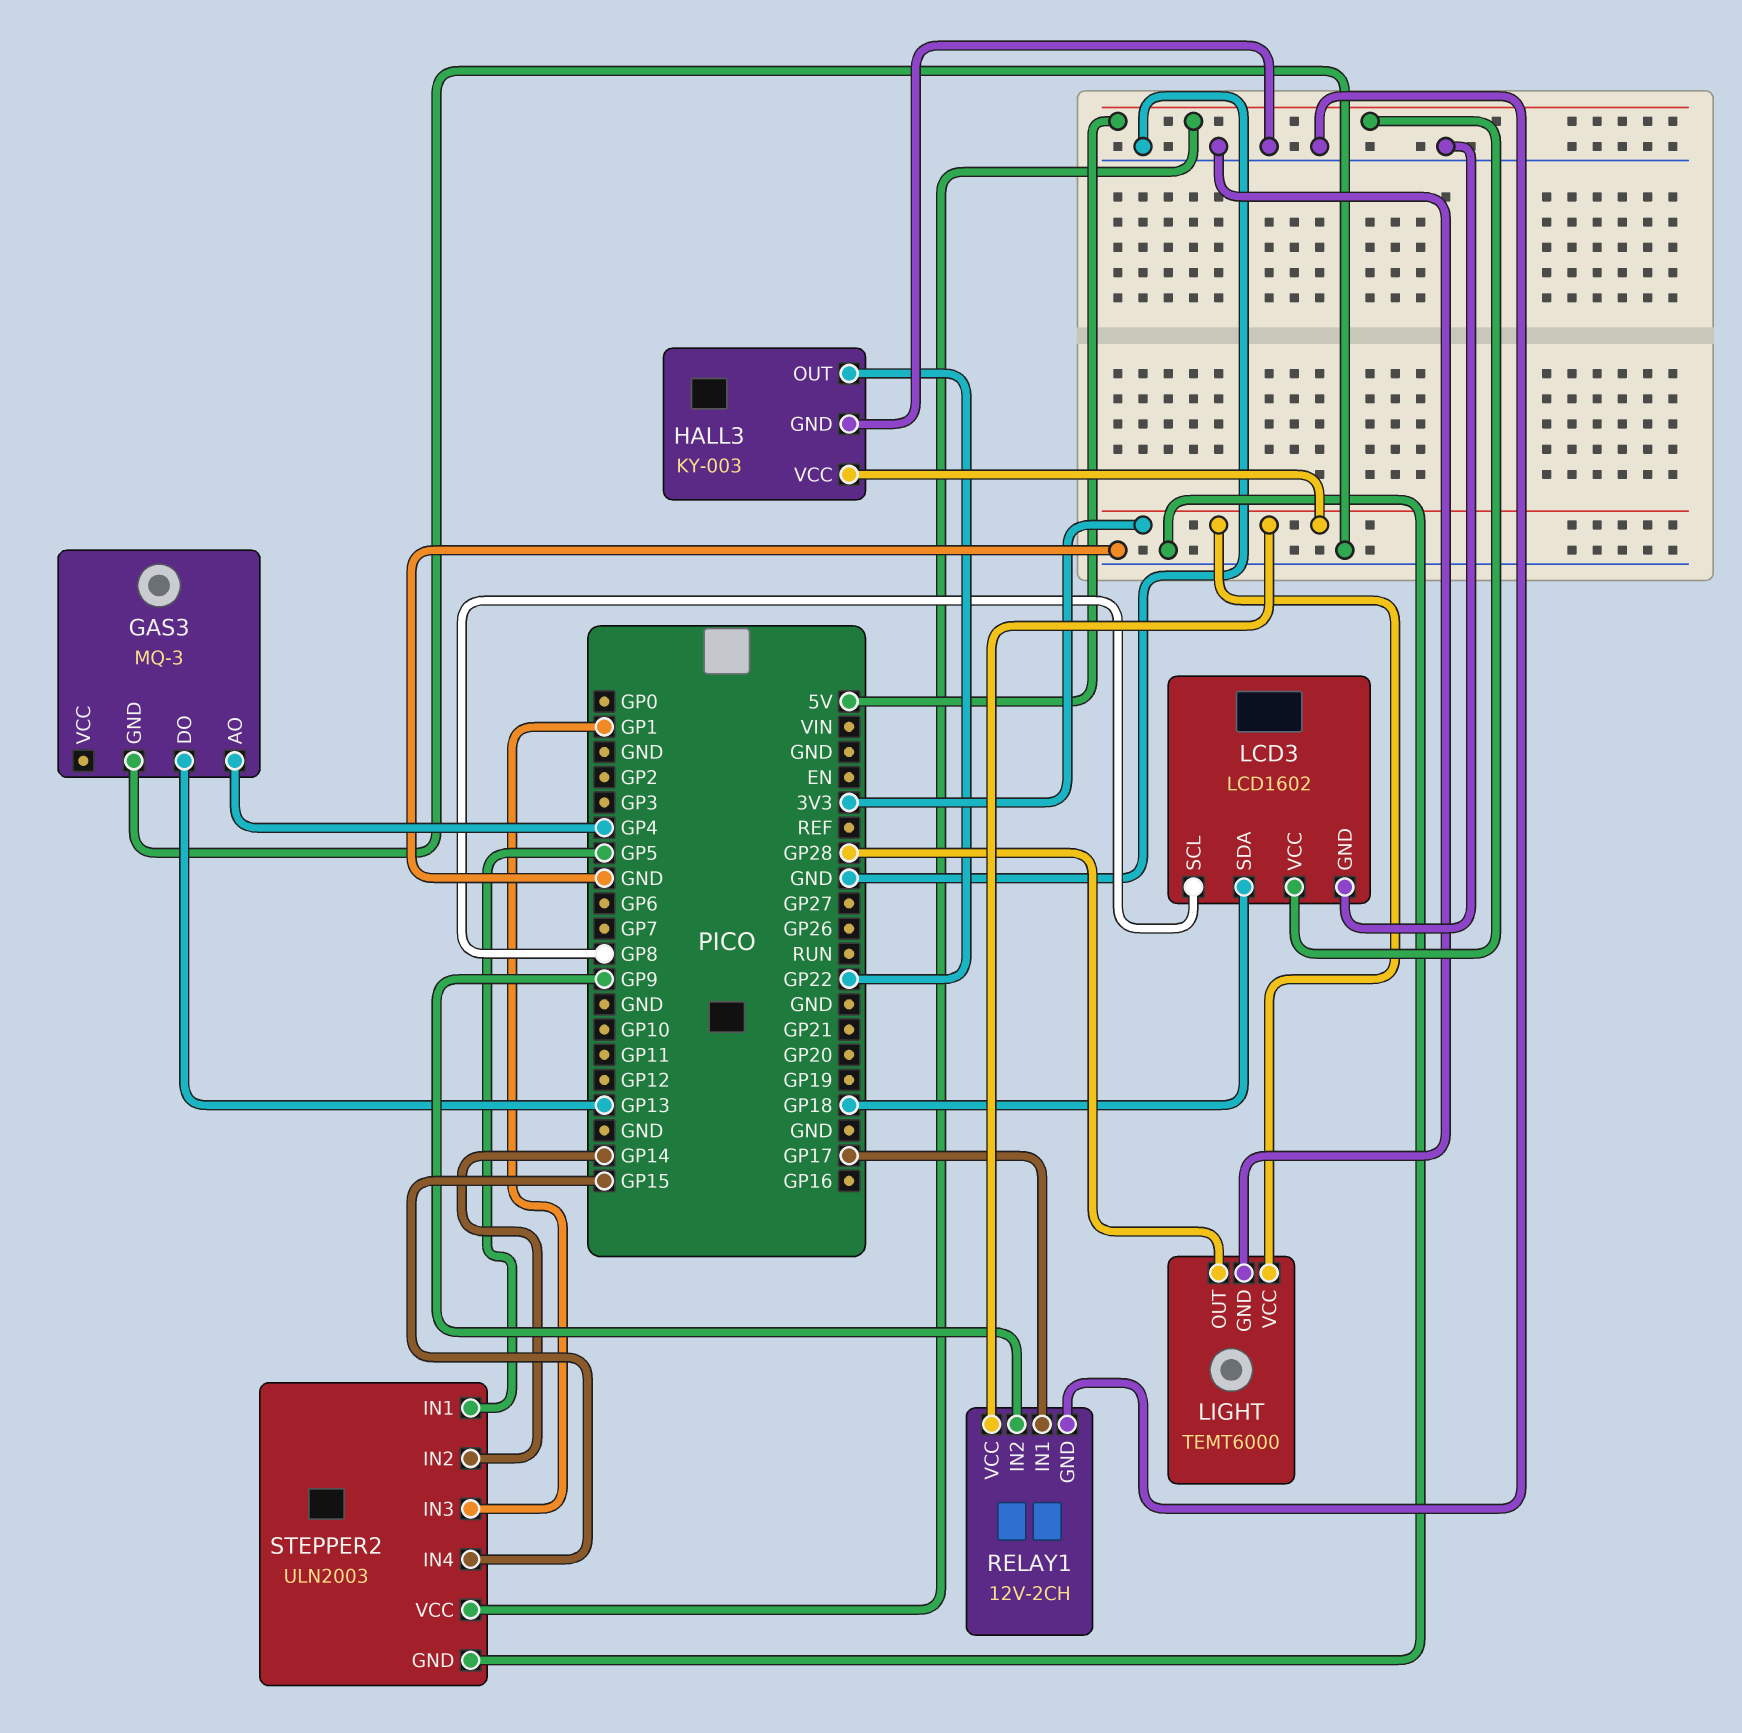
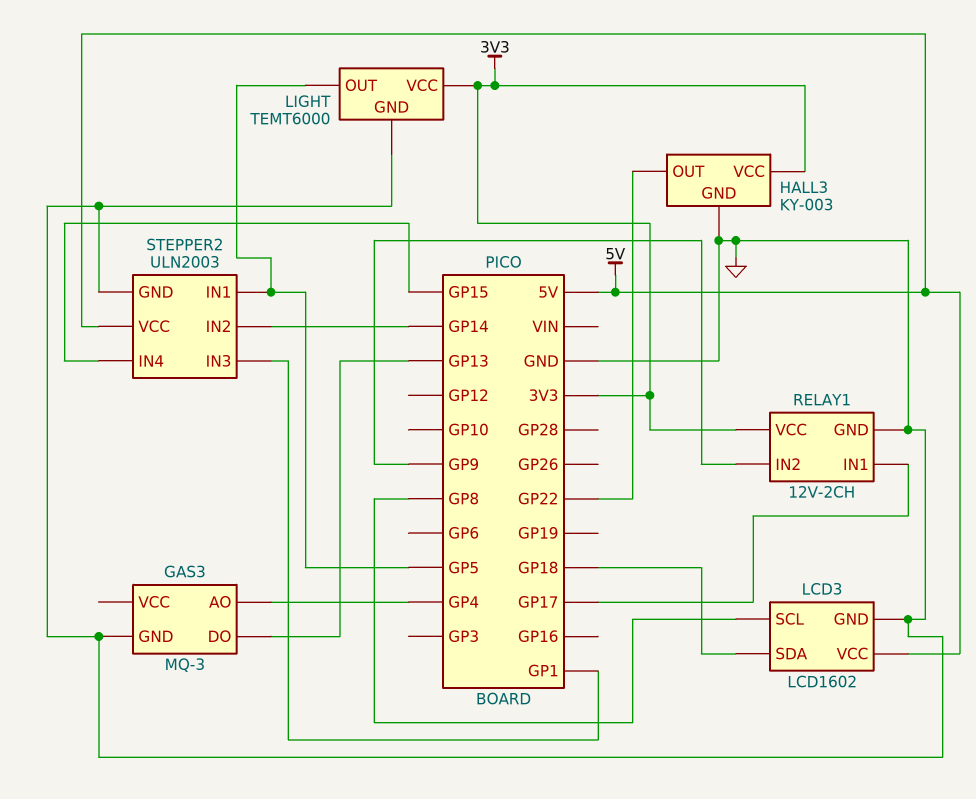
LIGHT pin OUT: GP28 -> GP5

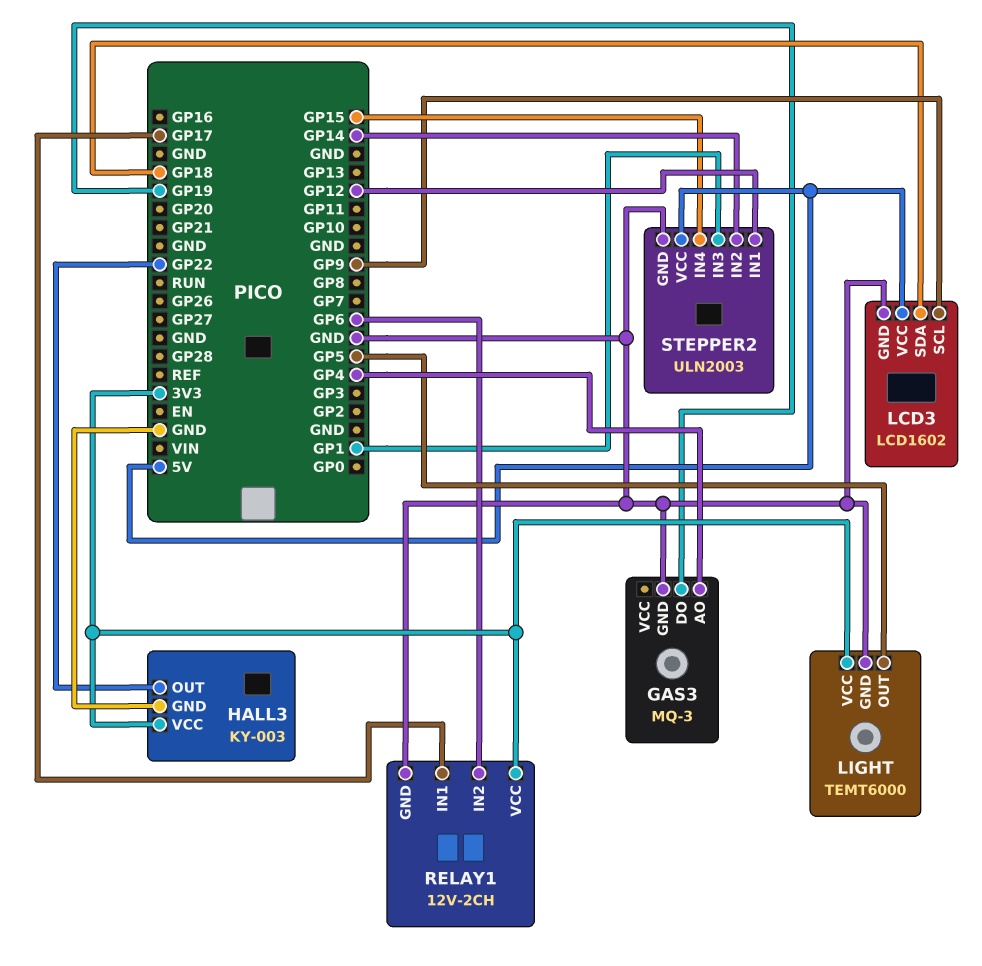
GAS3 pin DO: GP13 -> GP19
LCD3 pin SCL: GP8 -> GP9
RELAY1 pin IN2: GP9 -> GP6
STEPPER2 pin IN1: GP5 -> GP12

